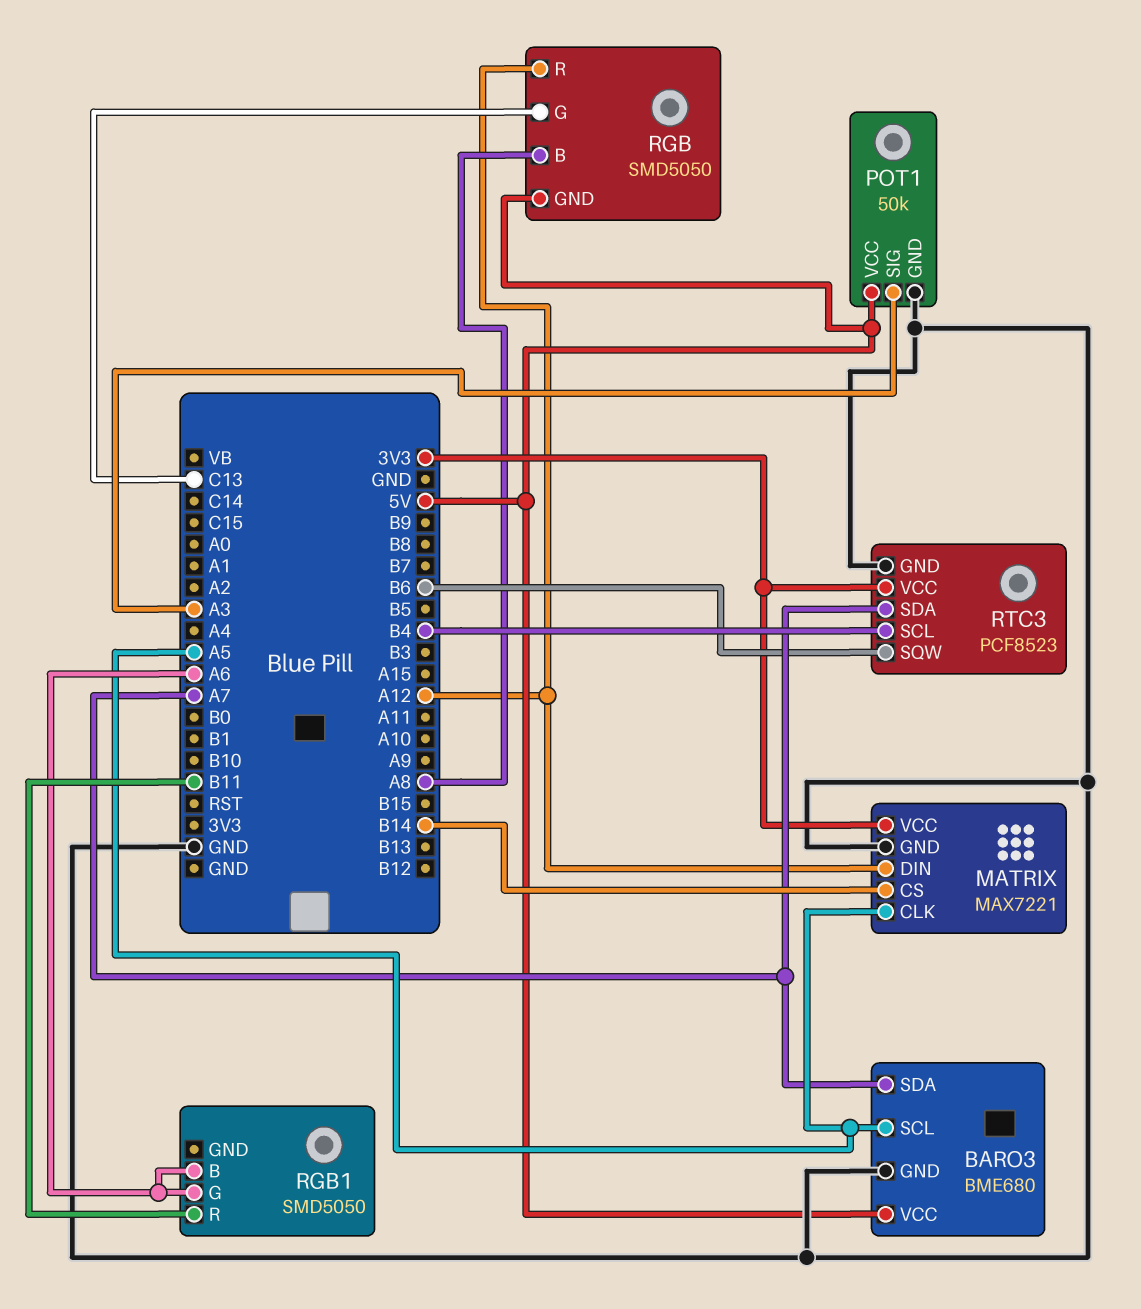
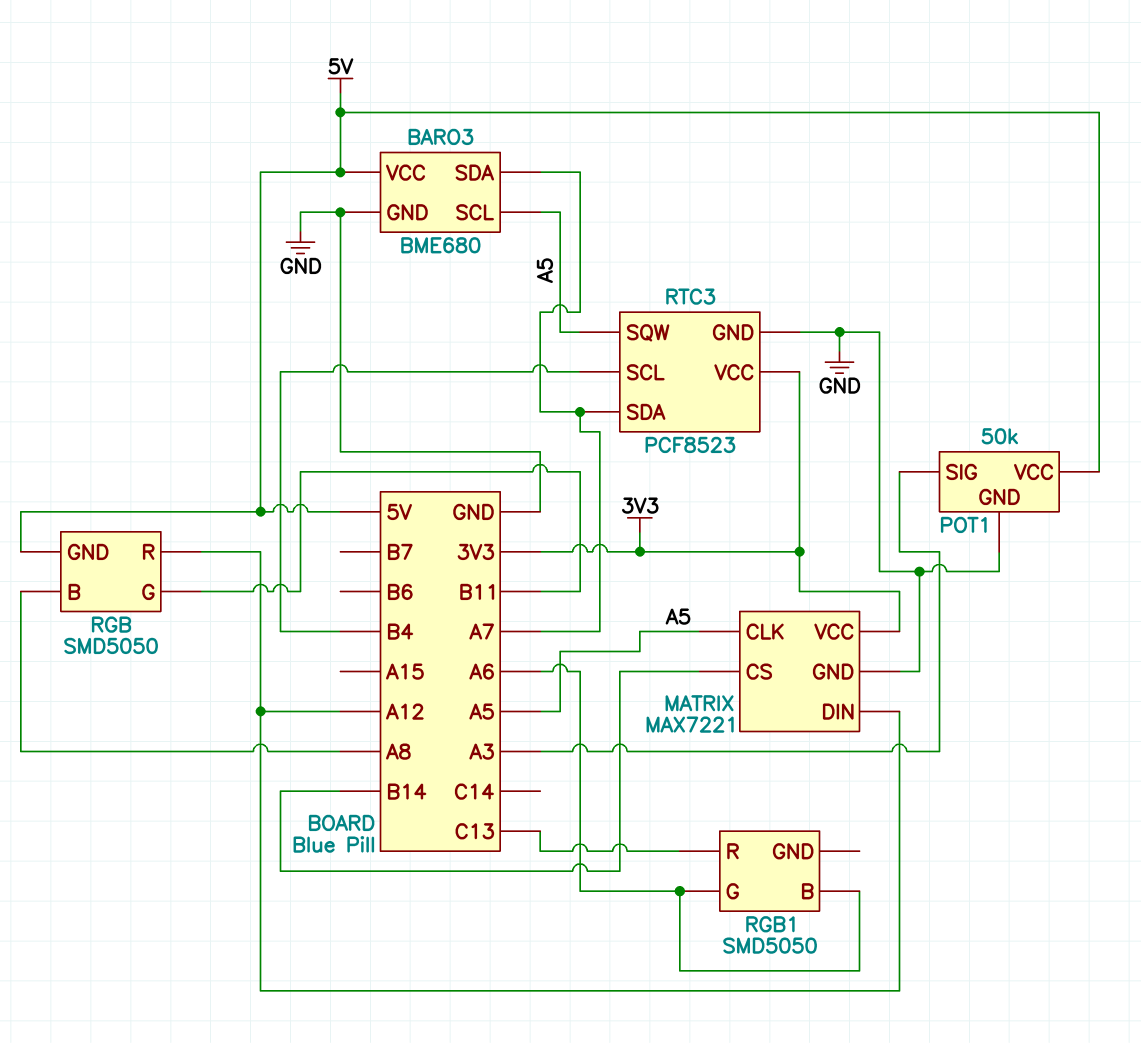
RGB pin G: C13 -> B11
RGB1 pin R: B11 -> C13
RTC3 pin SQW: B6 -> A5

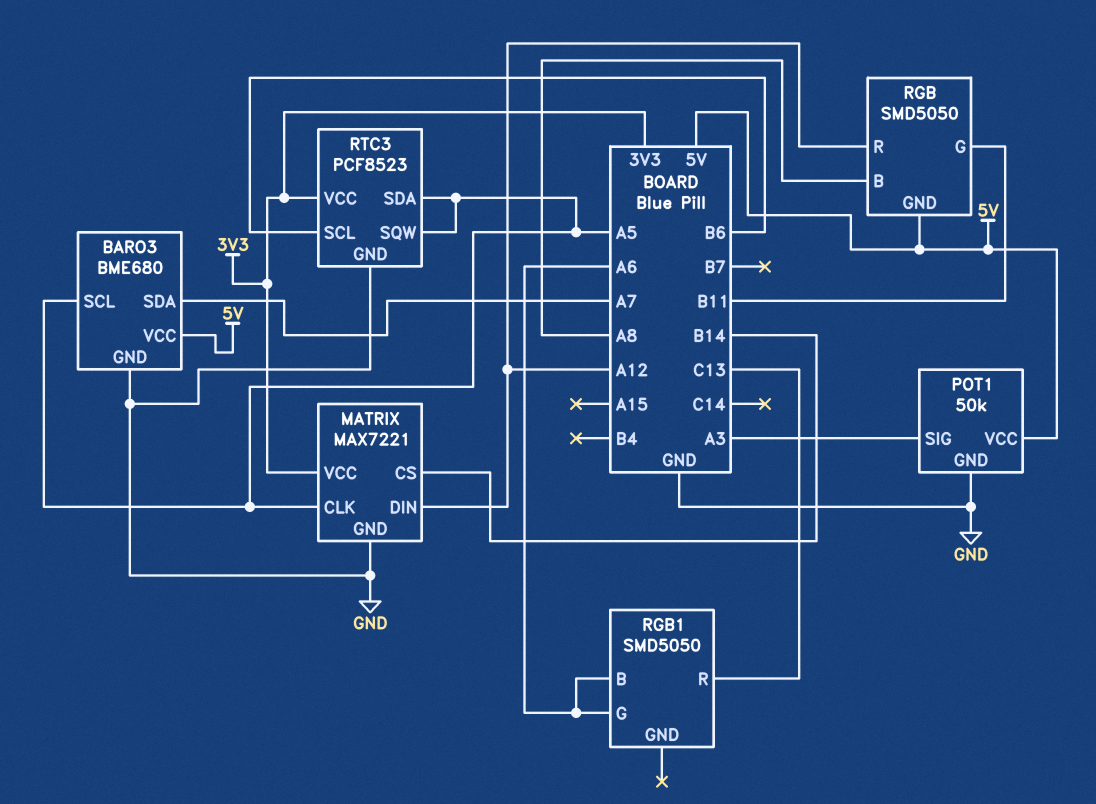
RTC3 pin SCL: B4 -> B6
RTC3 pin SDA: A7 -> A5

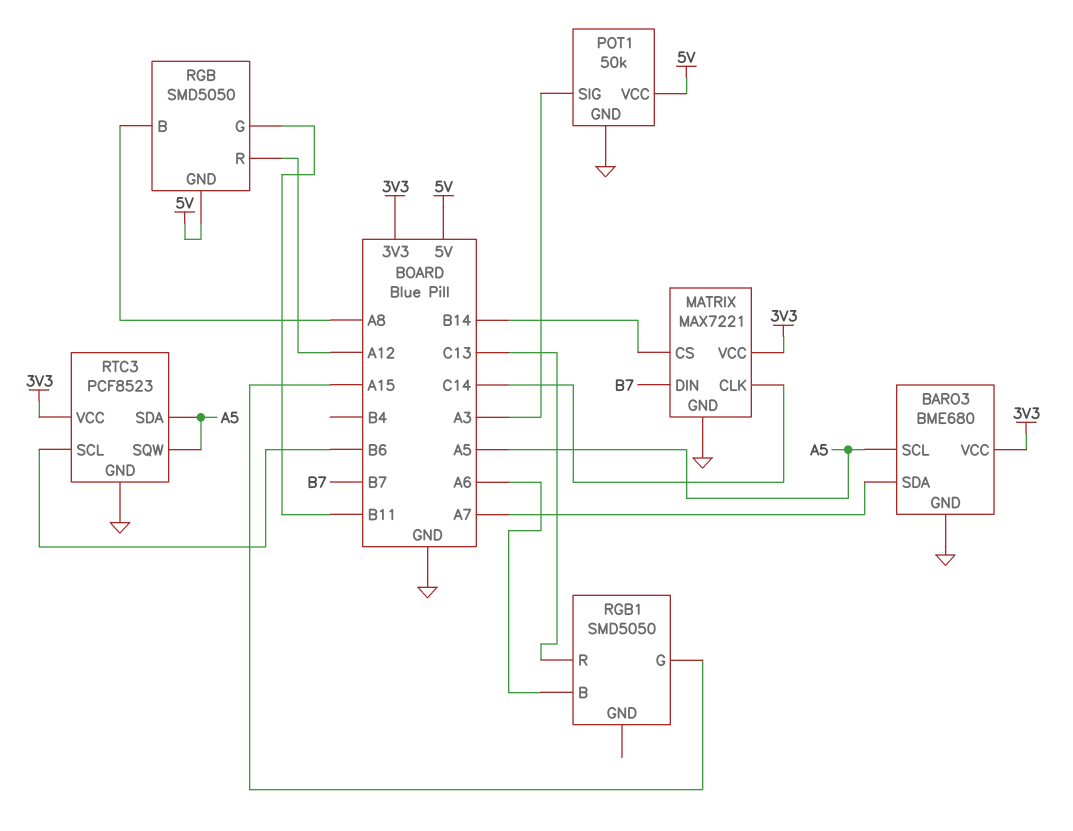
BARO3 pin VCC: 5V -> 3V3
MATRIX pin CLK: A5 -> C14
MATRIX pin DIN: A12 -> B7
RGB1 pin G: A6 -> A15

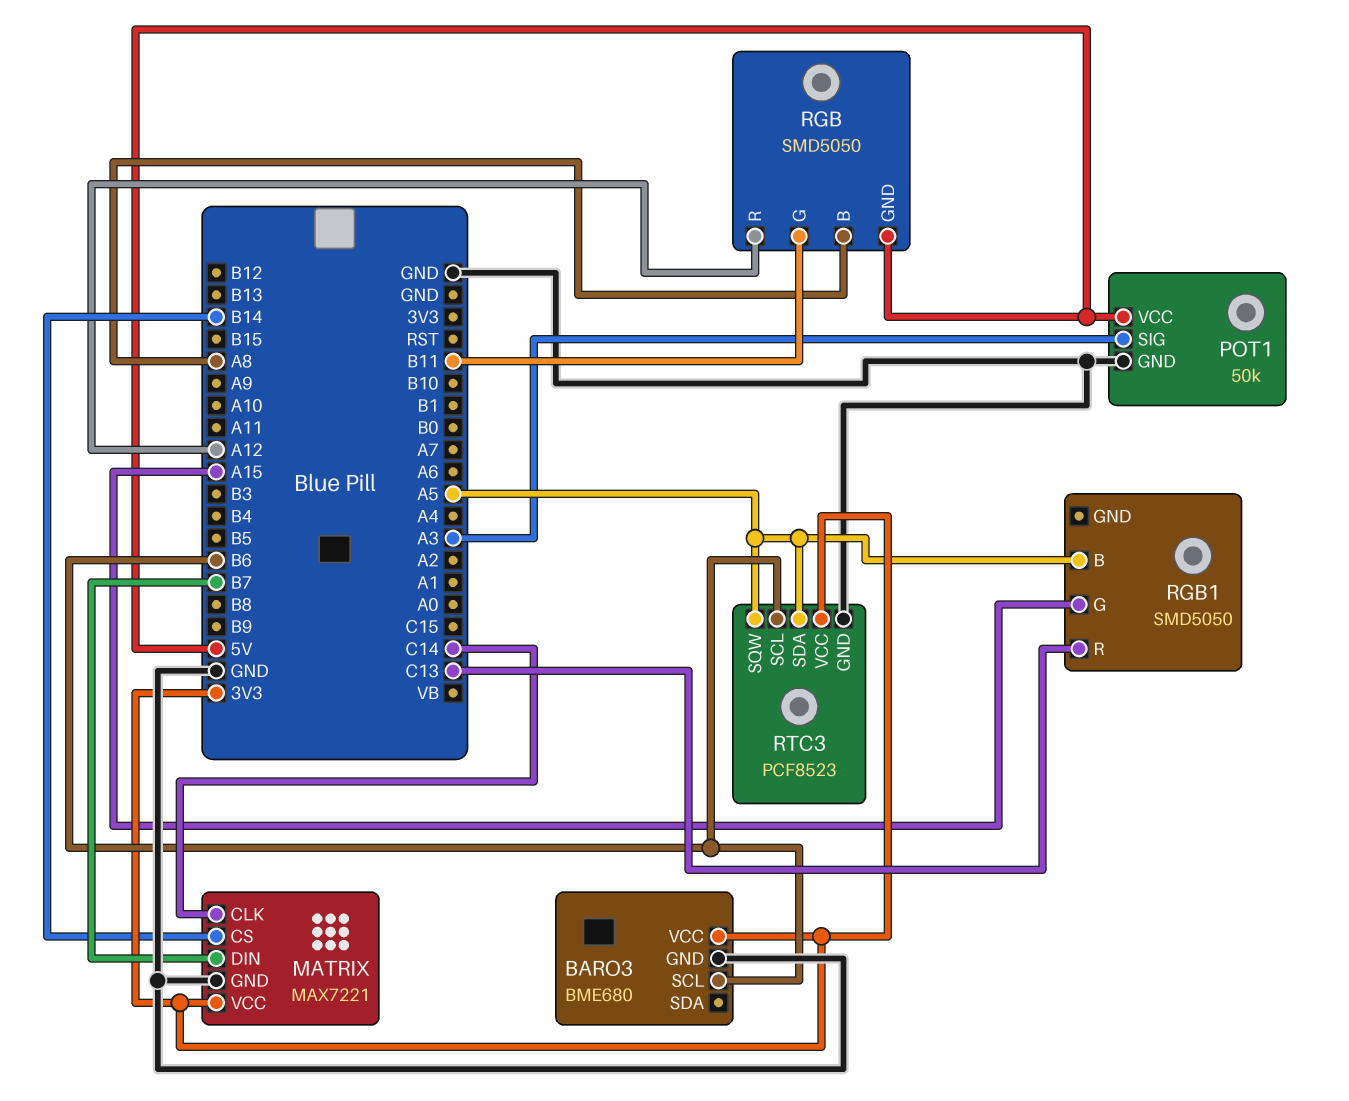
BARO3 pin SCL: A5 -> B6
BARO3 pin SDA: A7 -> none
RGB1 pin B: A6 -> A5

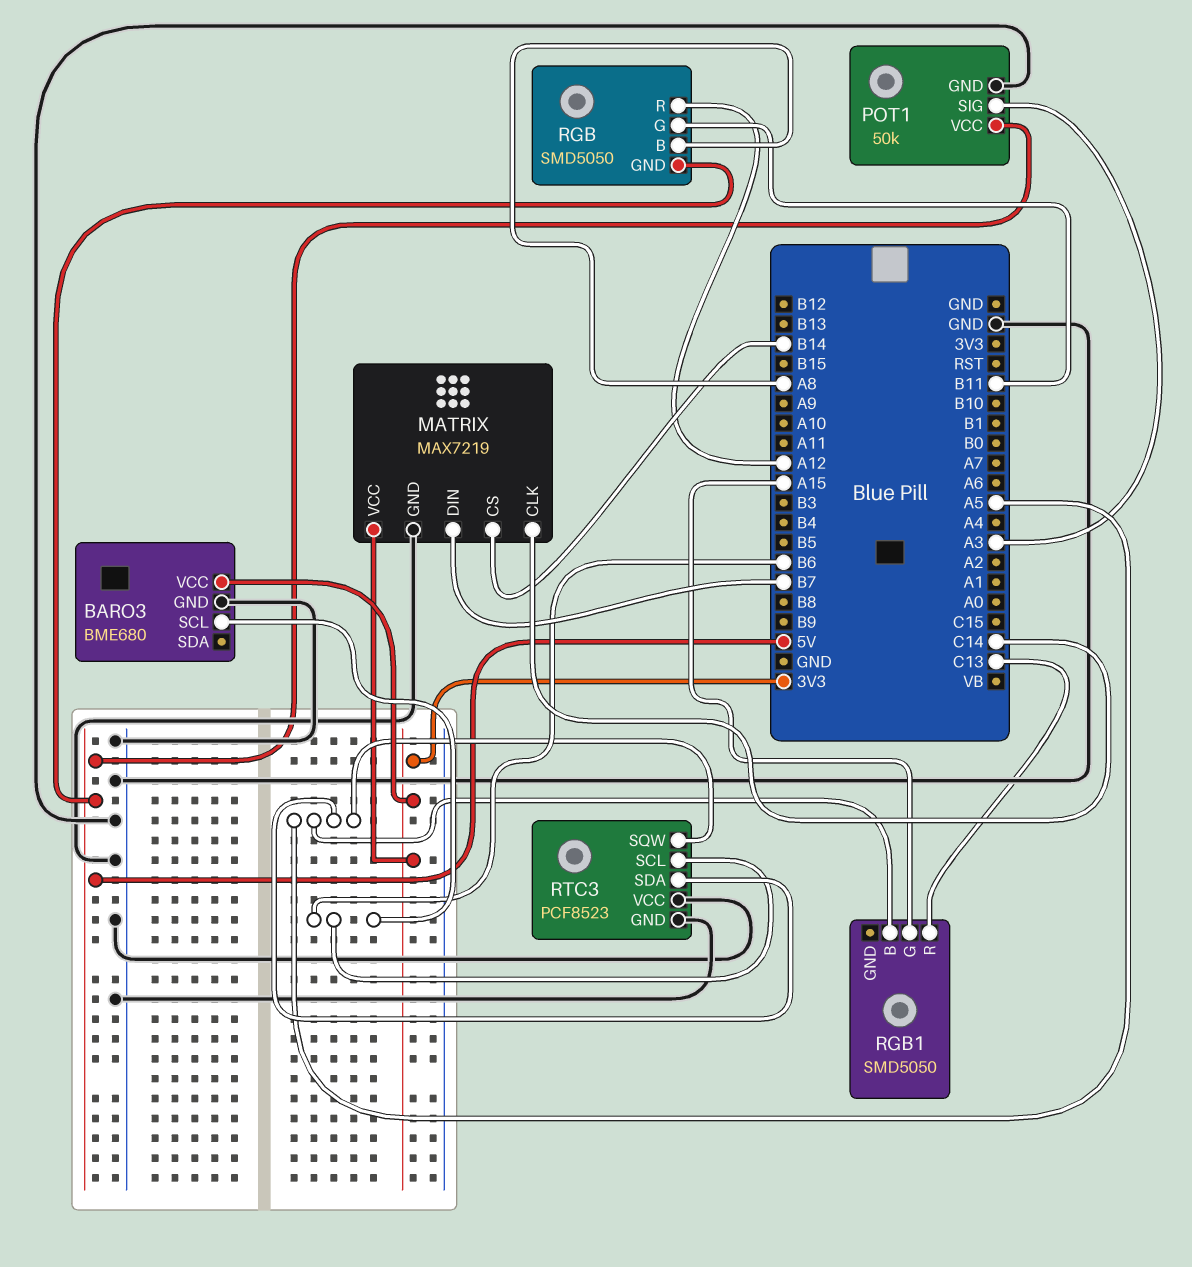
MATRIX: MAX7221 -> MAX7219
RTC3 pin VCC: 3V3 -> GND

